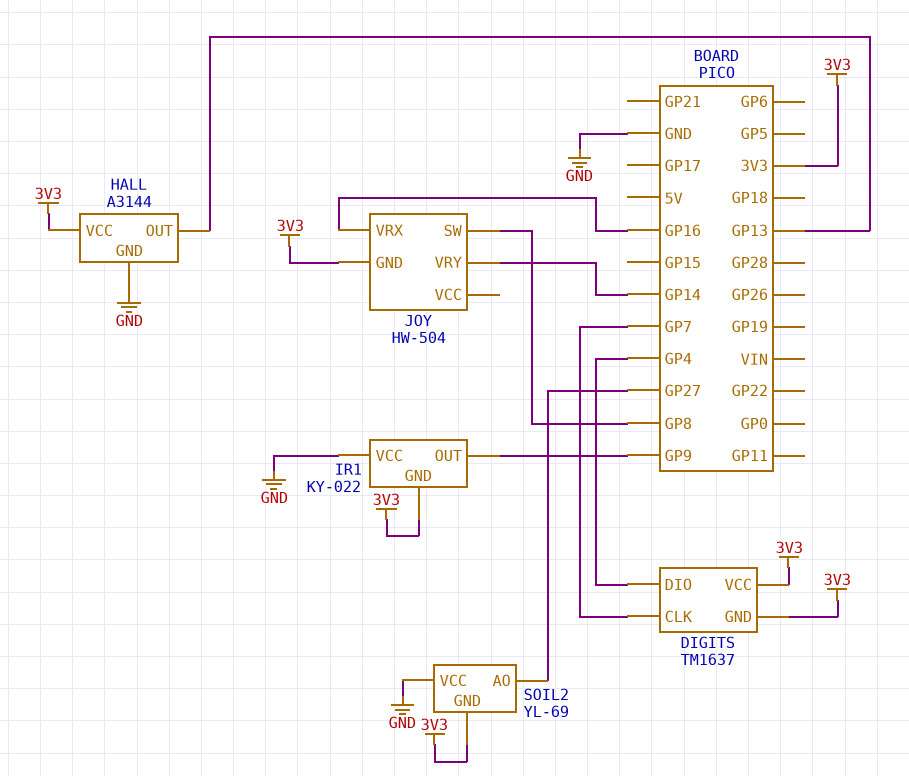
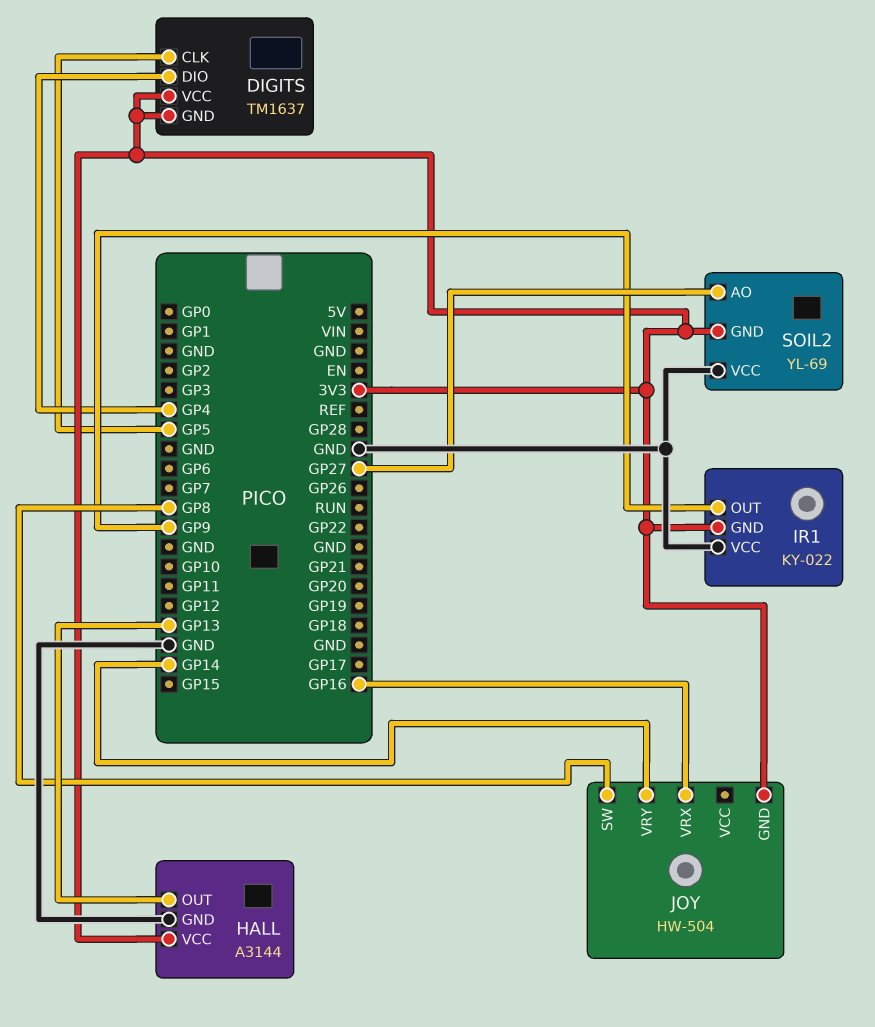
DIGITS pin CLK: GP7 -> GP5

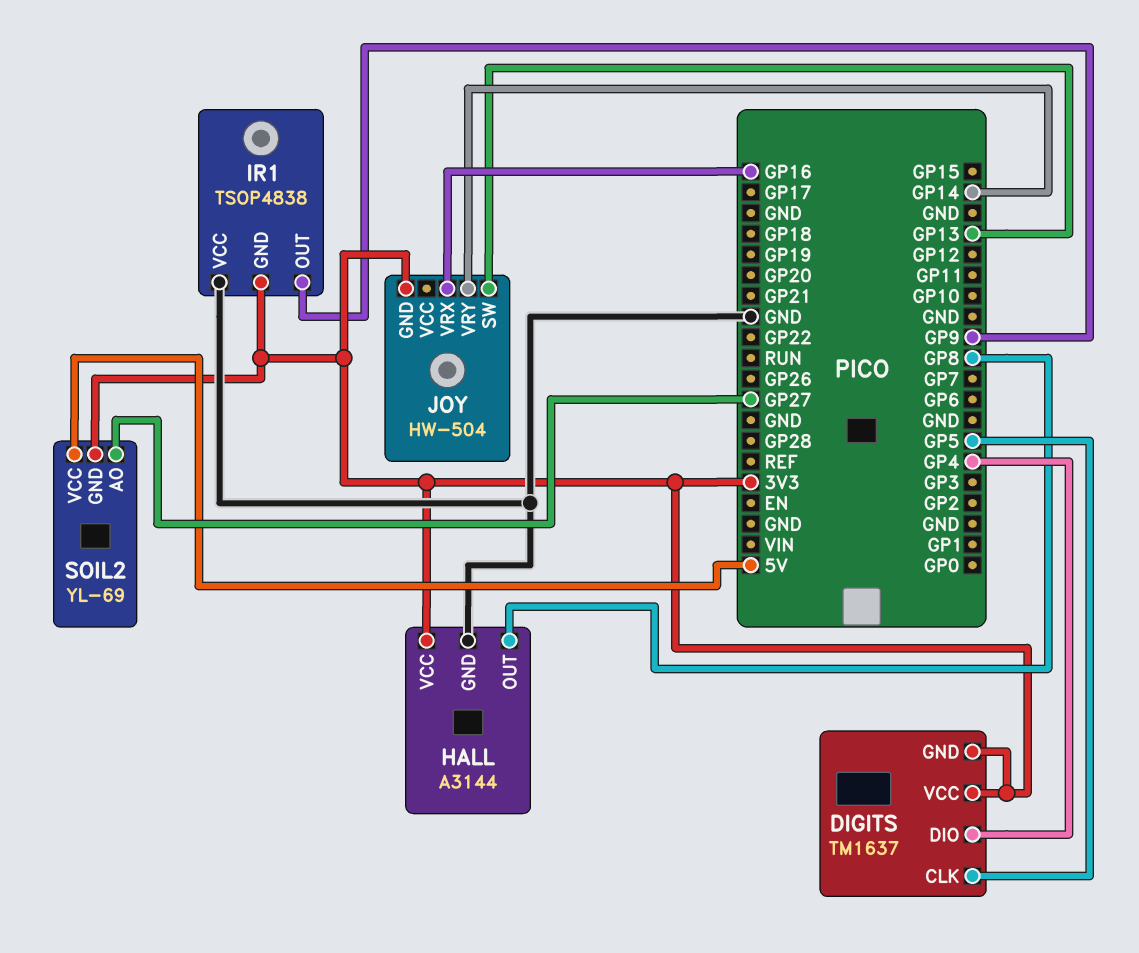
HALL pin OUT: GP13 -> GP8
IR1: KY-022 -> TSOP4838
JOY pin SW: GP8 -> GP13
SOIL2 pin VCC: GND -> 5V

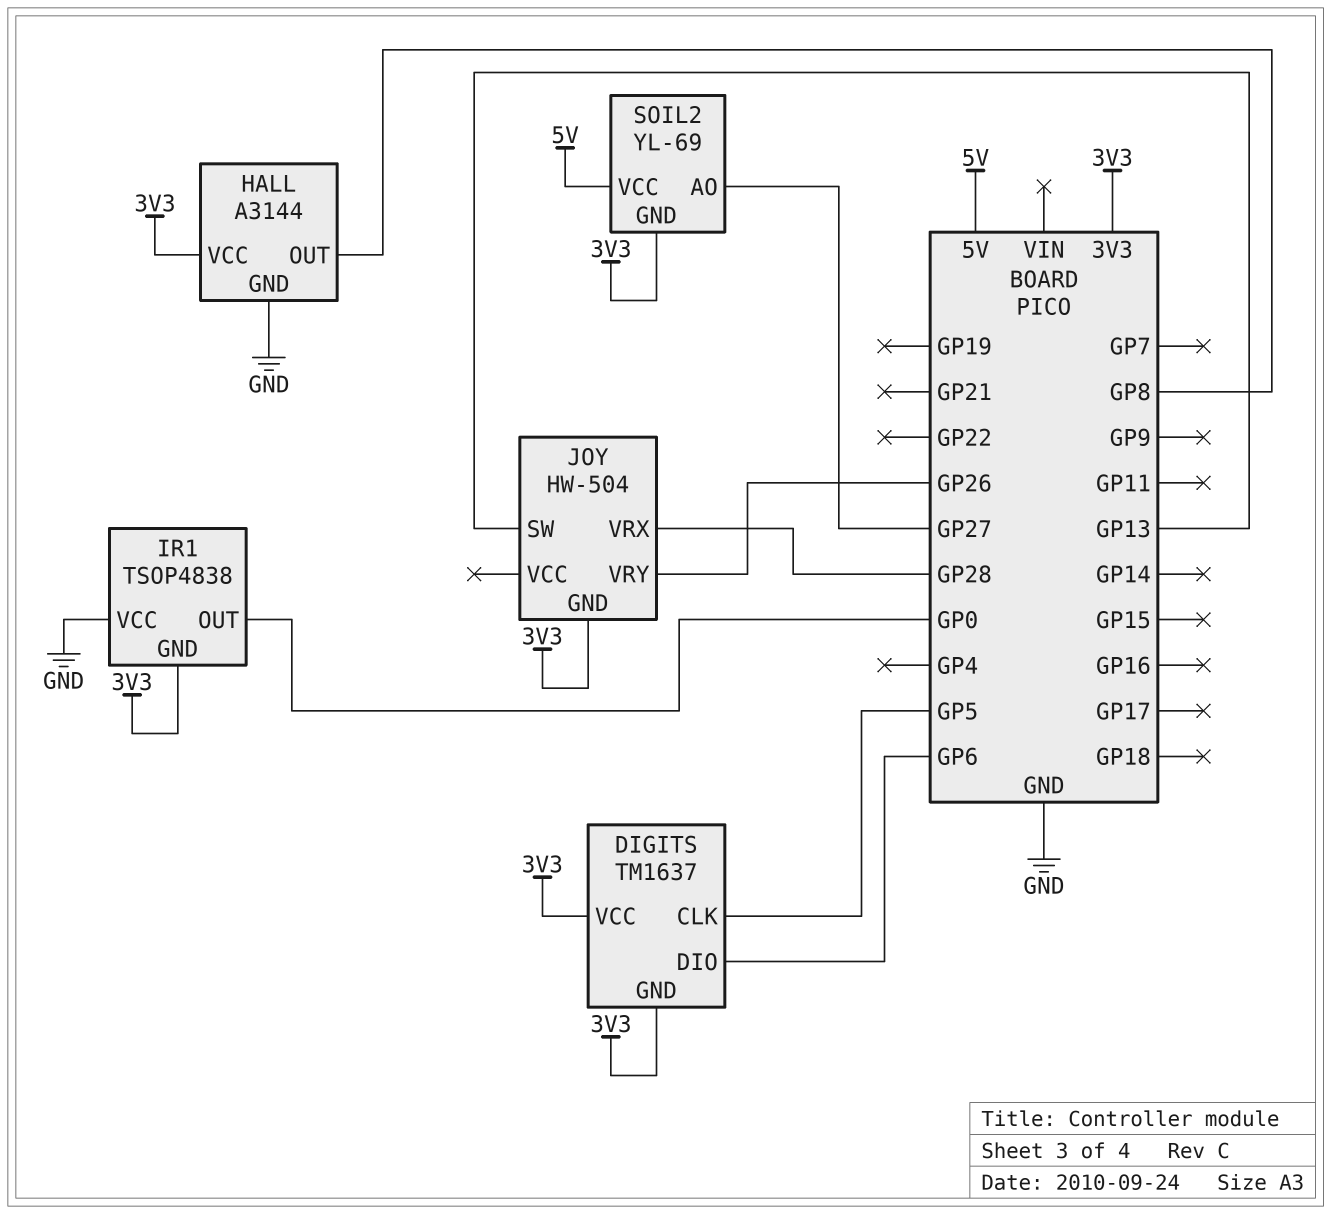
DIGITS pin DIO: GP4 -> GP6
IR1 pin OUT: GP9 -> GP0
JOY pin VRX: GP16 -> GP28
JOY pin VRY: GP14 -> GP26

